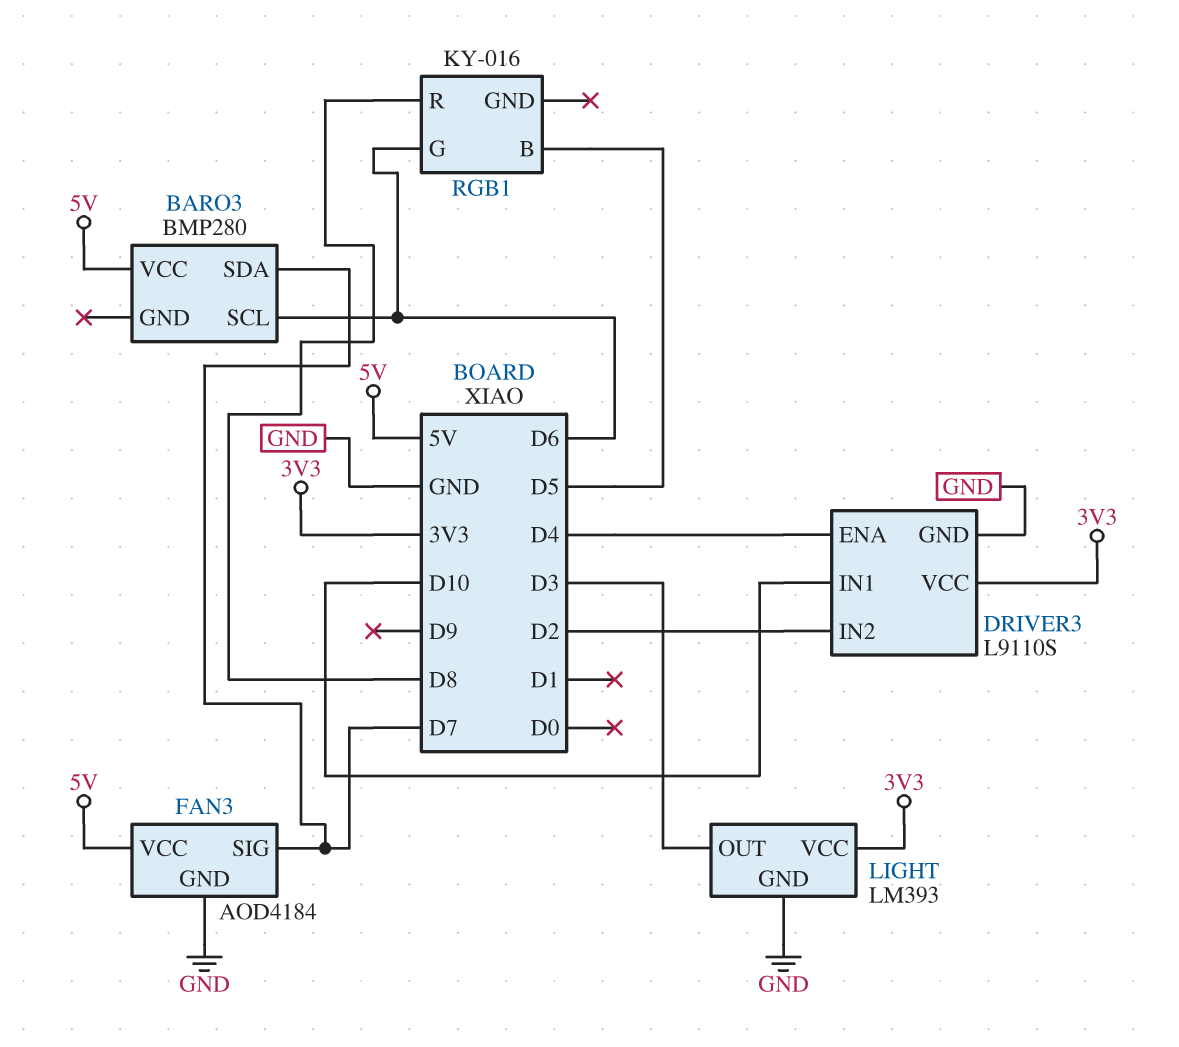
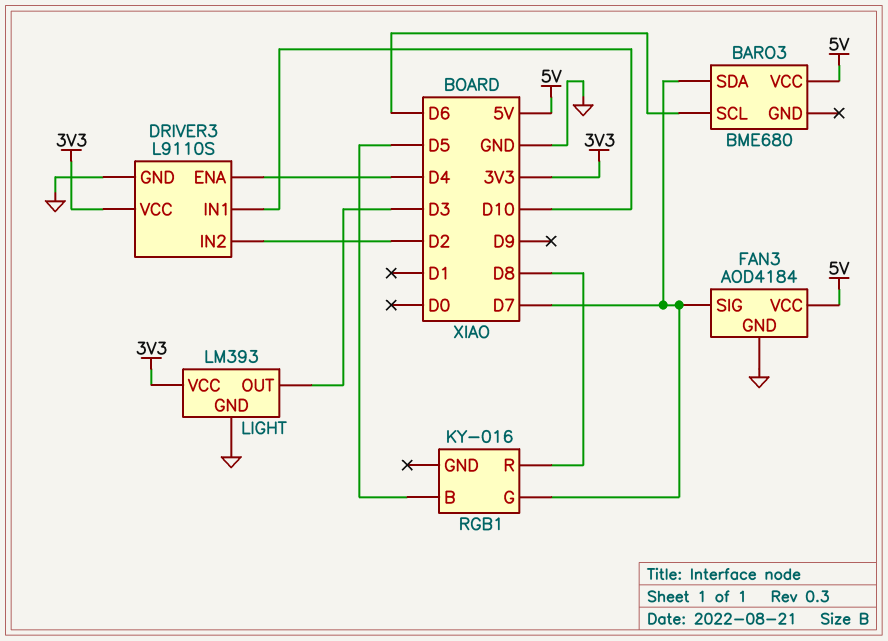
BARO3: BMP280 -> BME680
RGB1 pin G: D6 -> D7

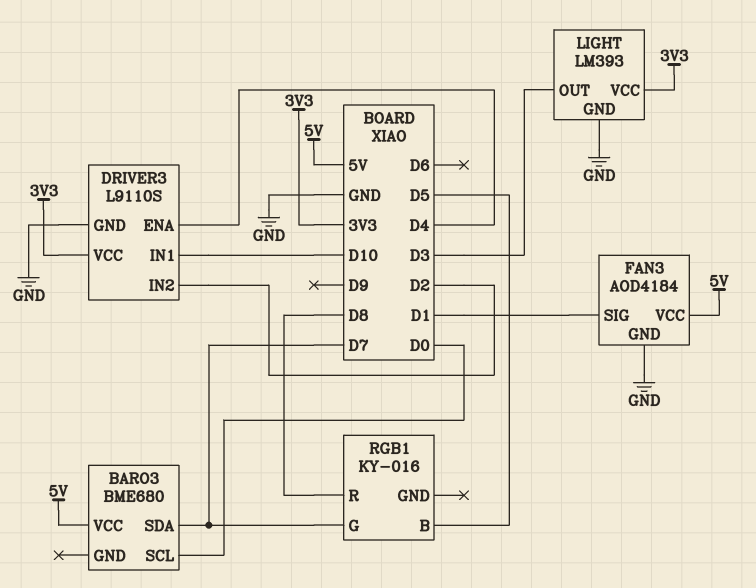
BARO3 pin SCL: D6 -> D0
FAN3 pin SIG: D7 -> D1

